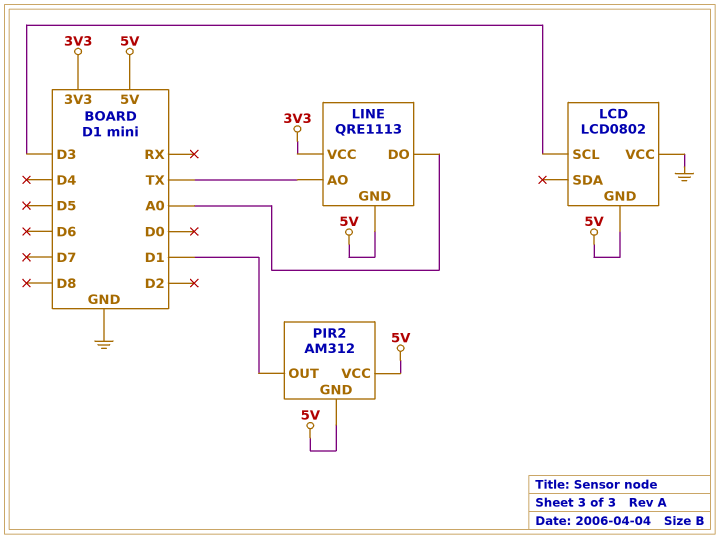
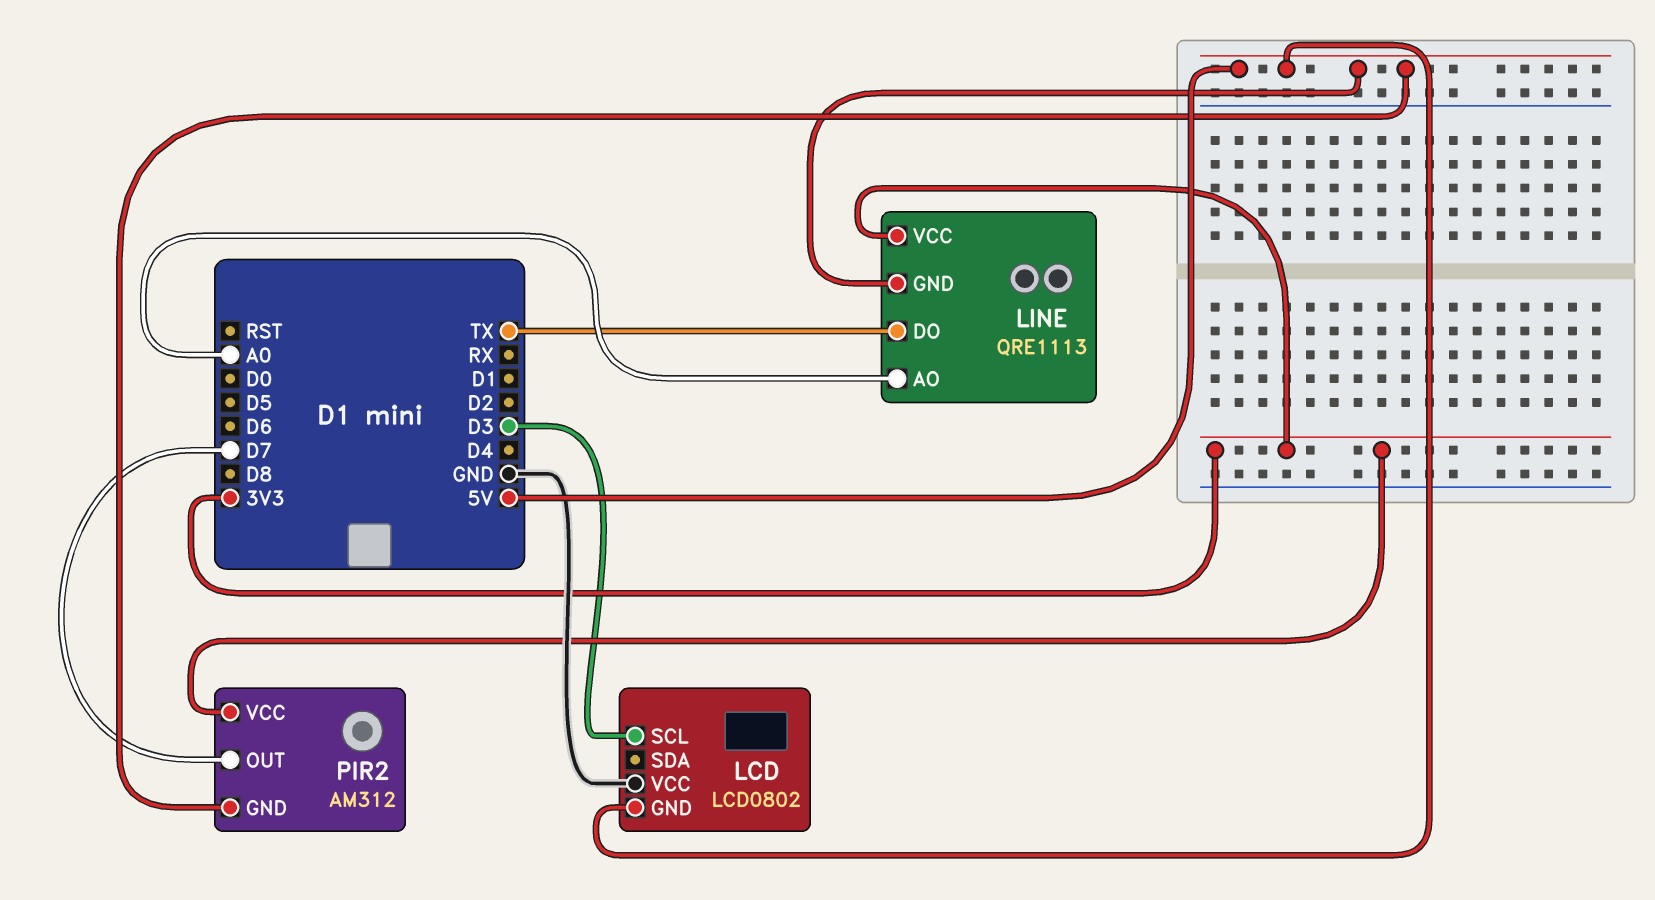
LINE pin AO: TX -> A0
LINE pin DO: A0 -> TX
PIR2 pin OUT: D1 -> D7
PIR2 pin VCC: 5V -> 3V3

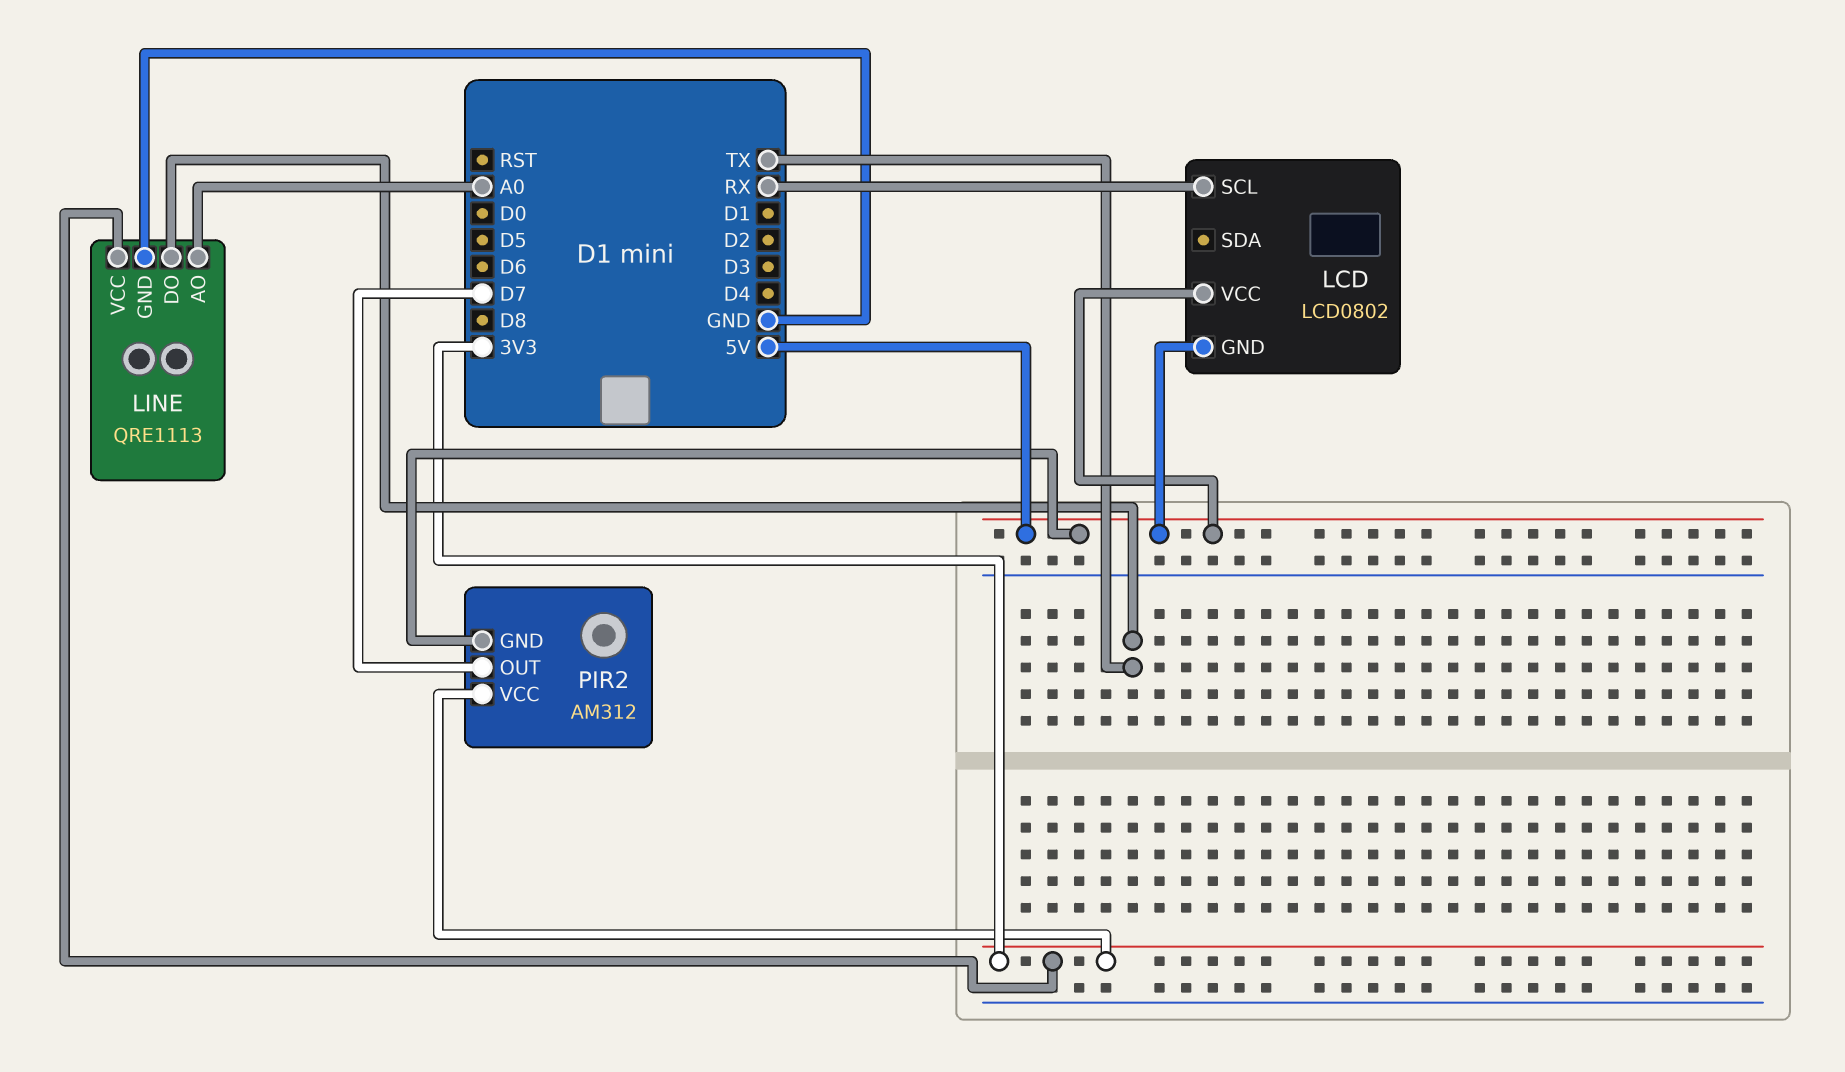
LCD pin SCL: D3 -> RX
LCD pin VCC: GND -> 5V
LINE pin GND: 5V -> GND

